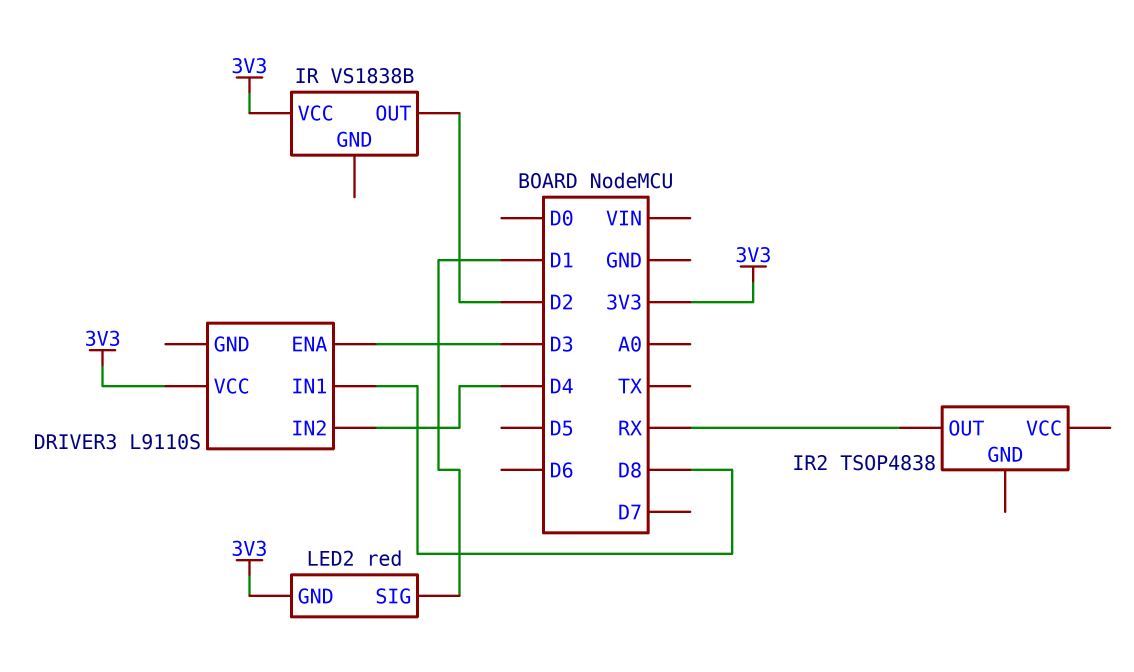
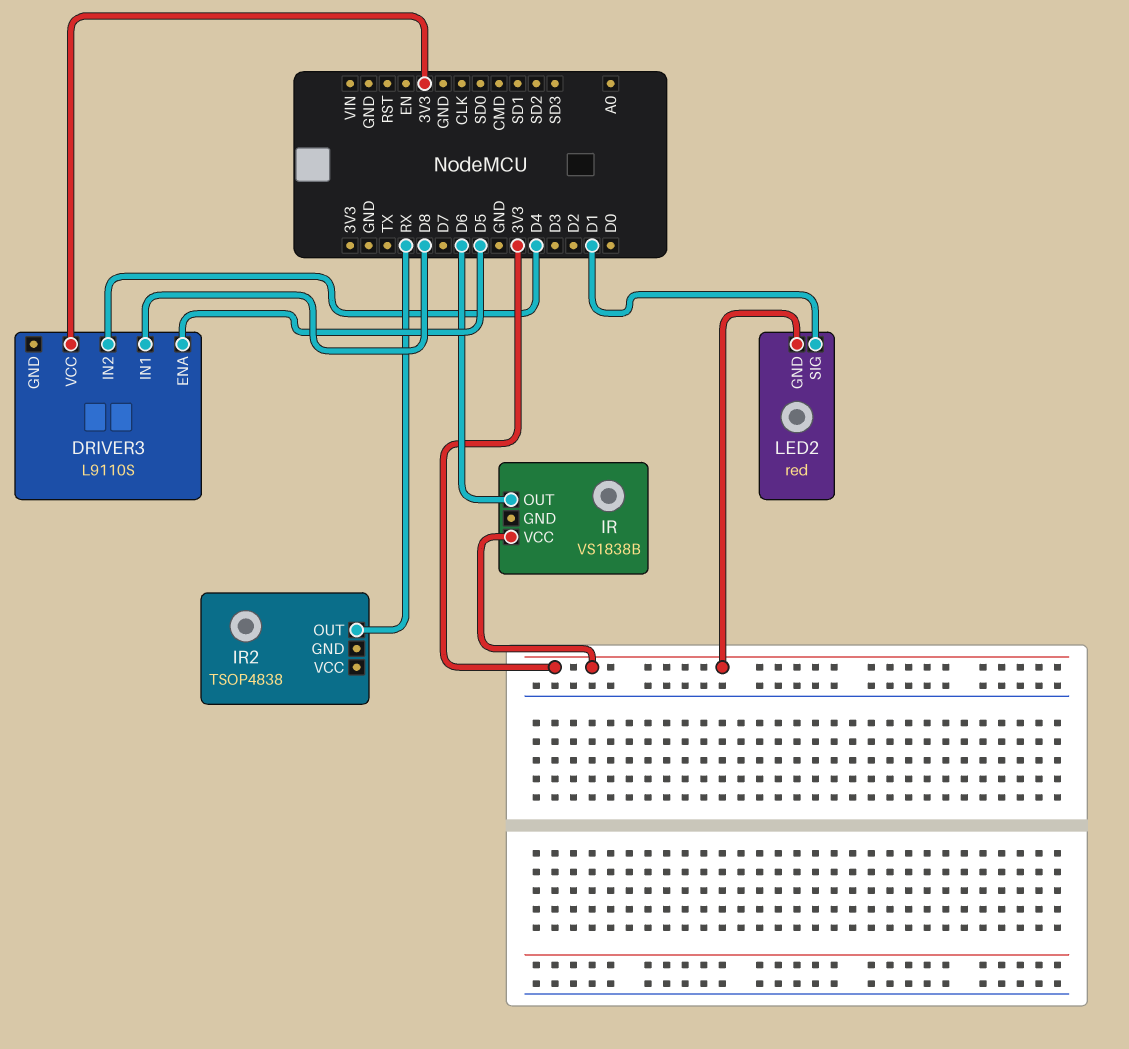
DRIVER3 pin ENA: D3 -> D5
IR pin OUT: D2 -> D6

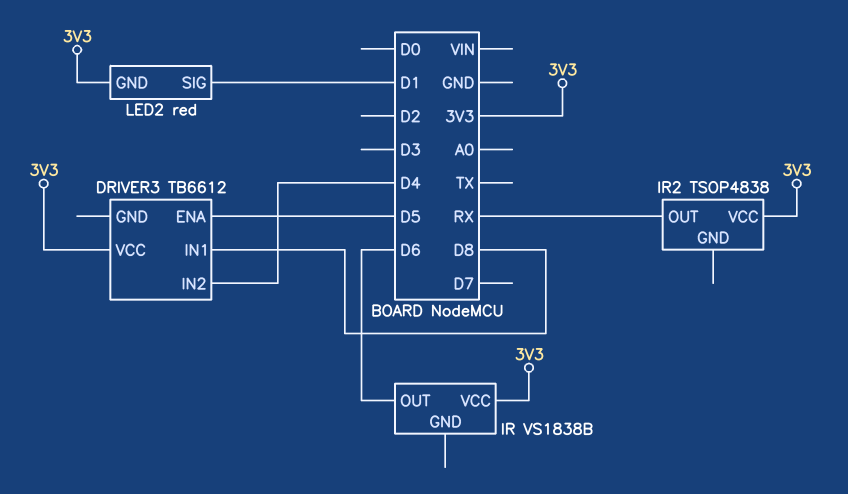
DRIVER3: L9110S -> TB6612
IR2 pin VCC: none -> 3V3

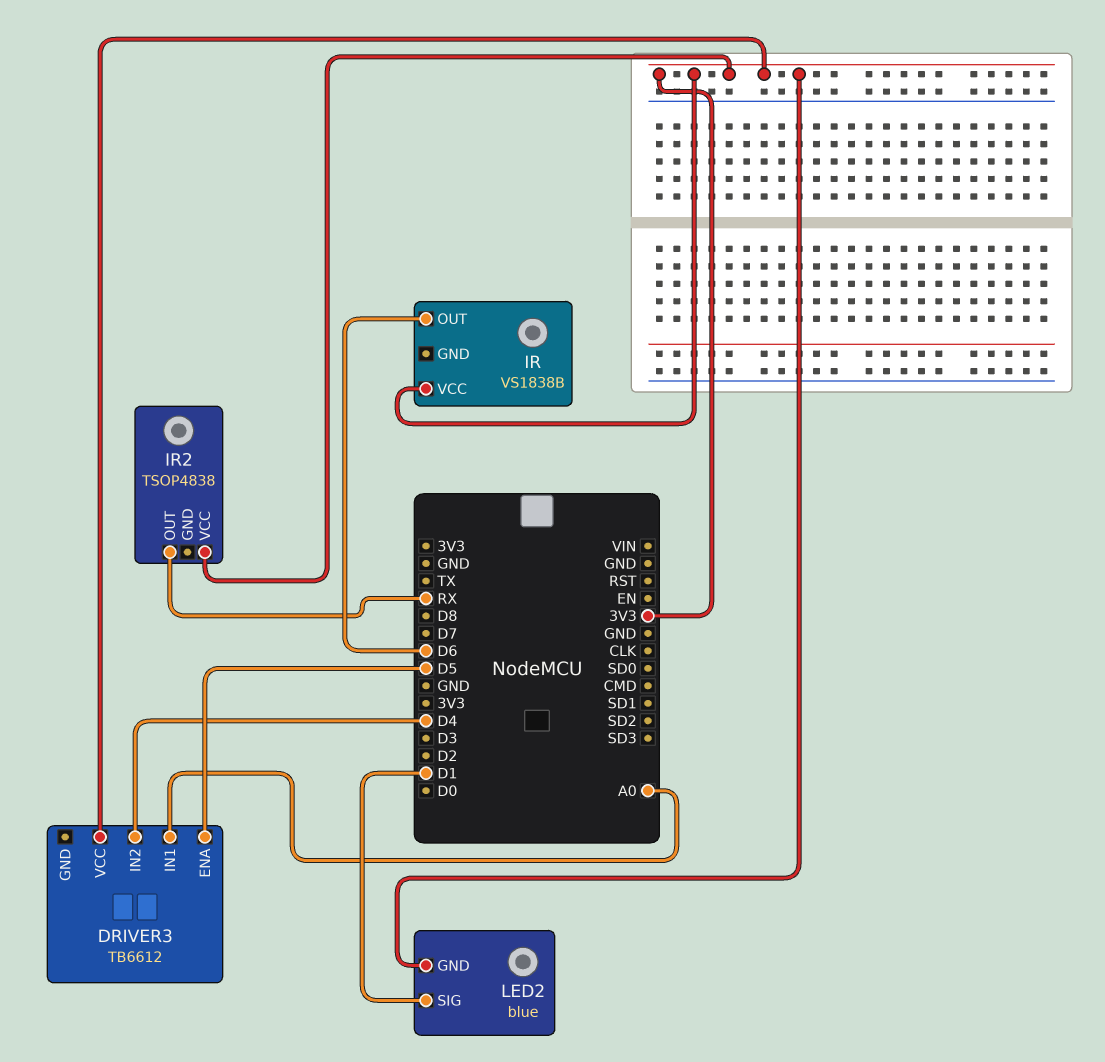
DRIVER3 pin IN1: D8 -> A0
LED2: red -> blue

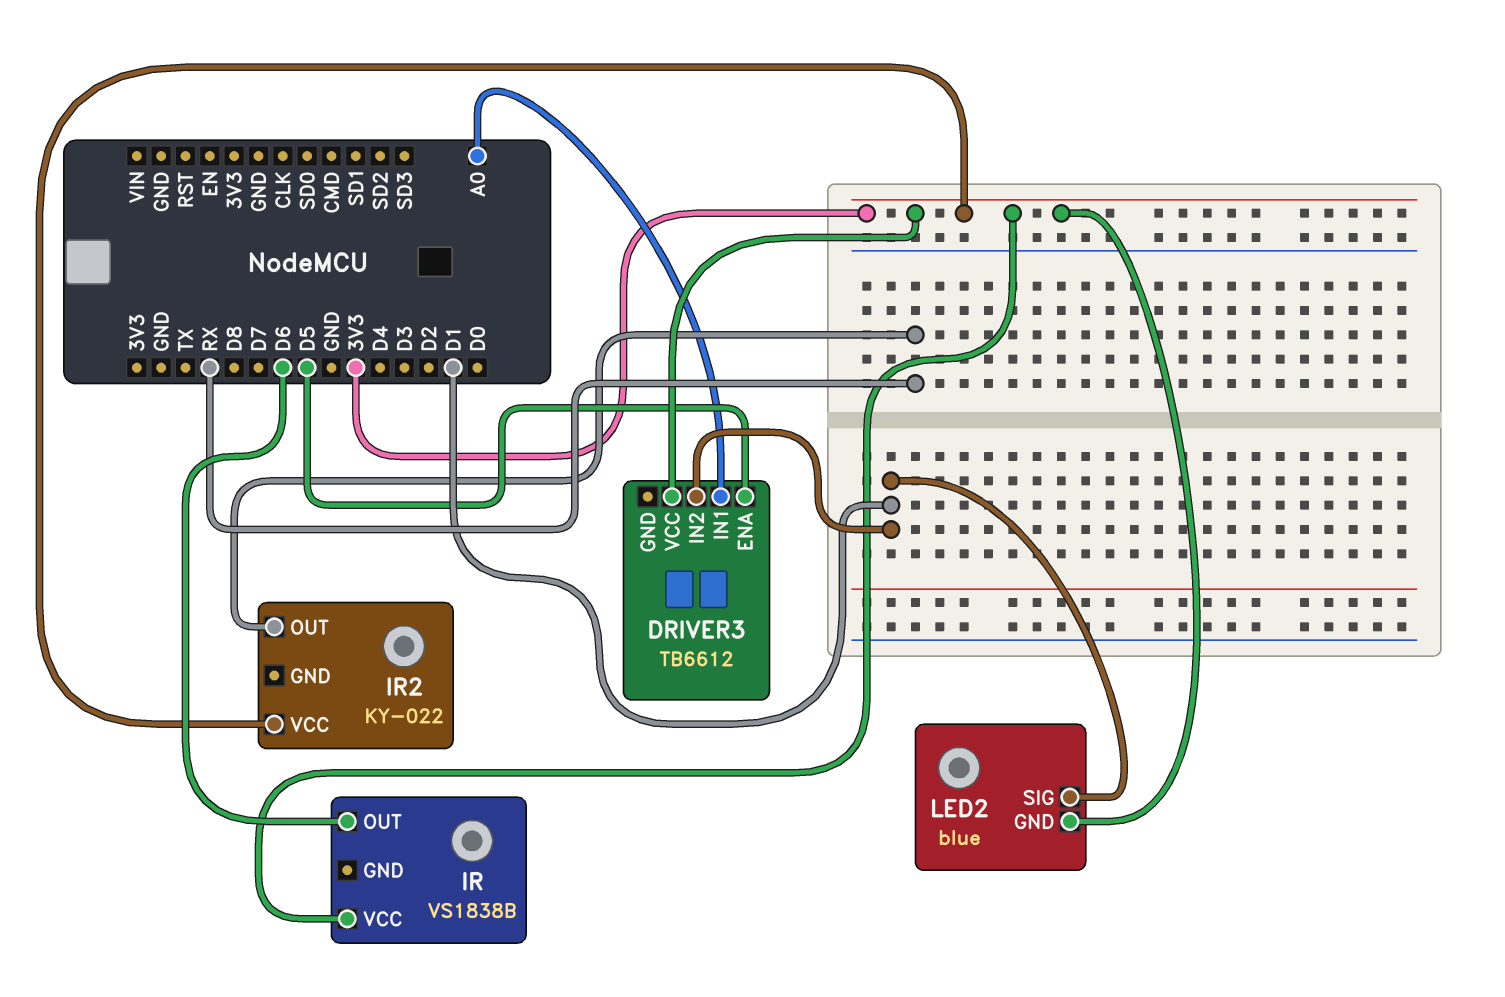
DRIVER3 pin IN2: D4 -> D1
IR2: TSOP4838 -> KY-022

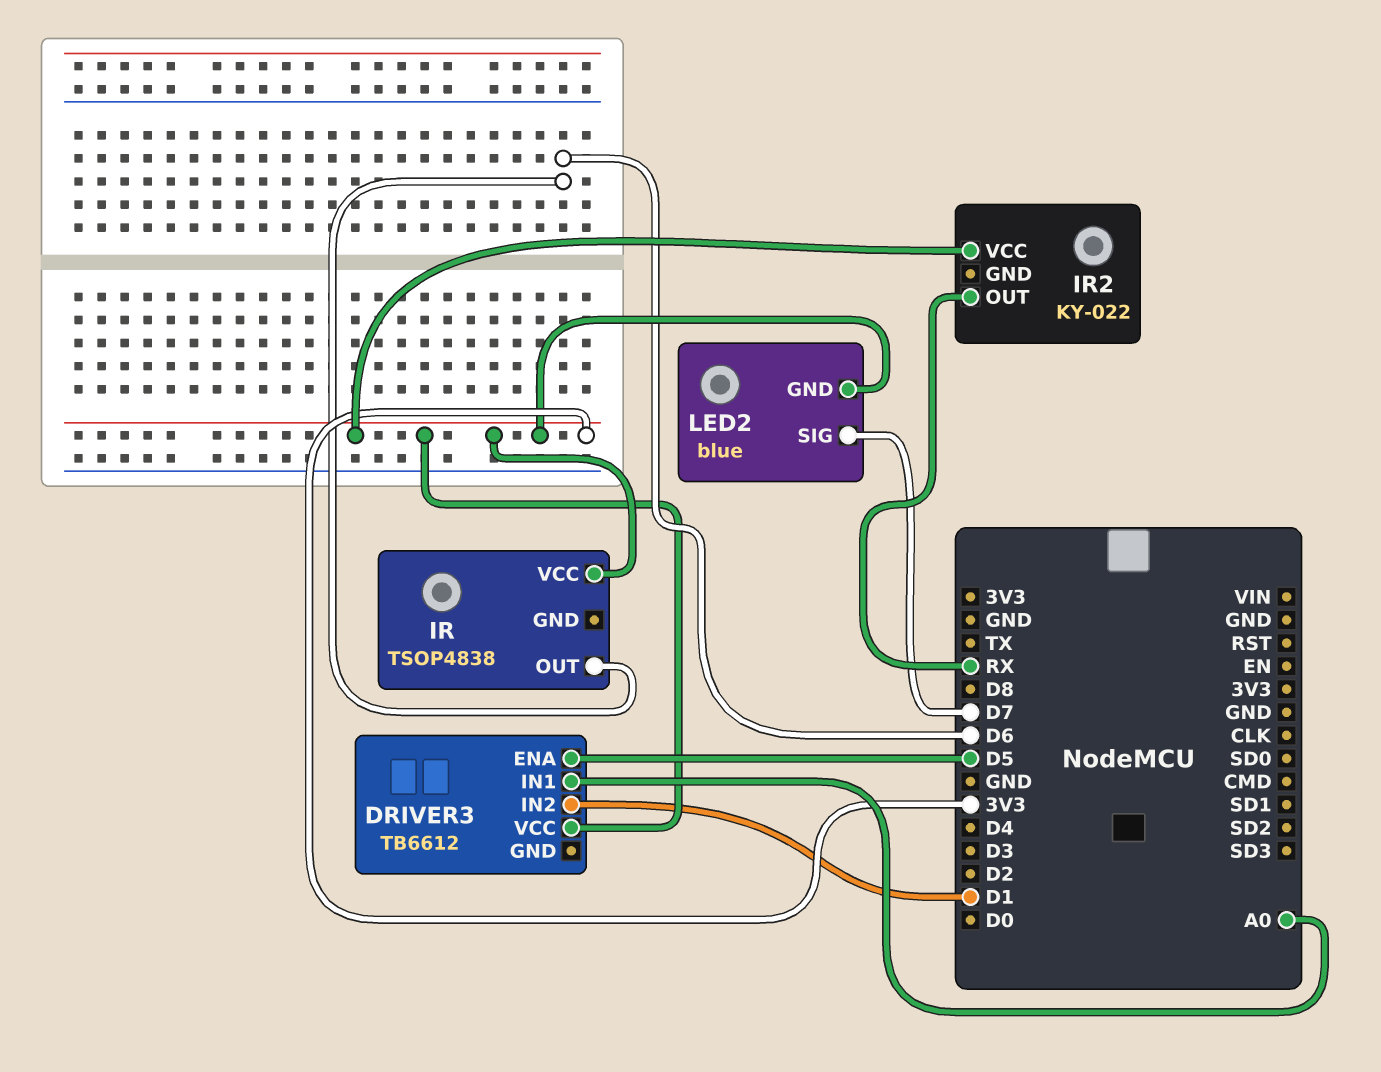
IR: VS1838B -> TSOP4838
LED2 pin SIG: D1 -> D7

